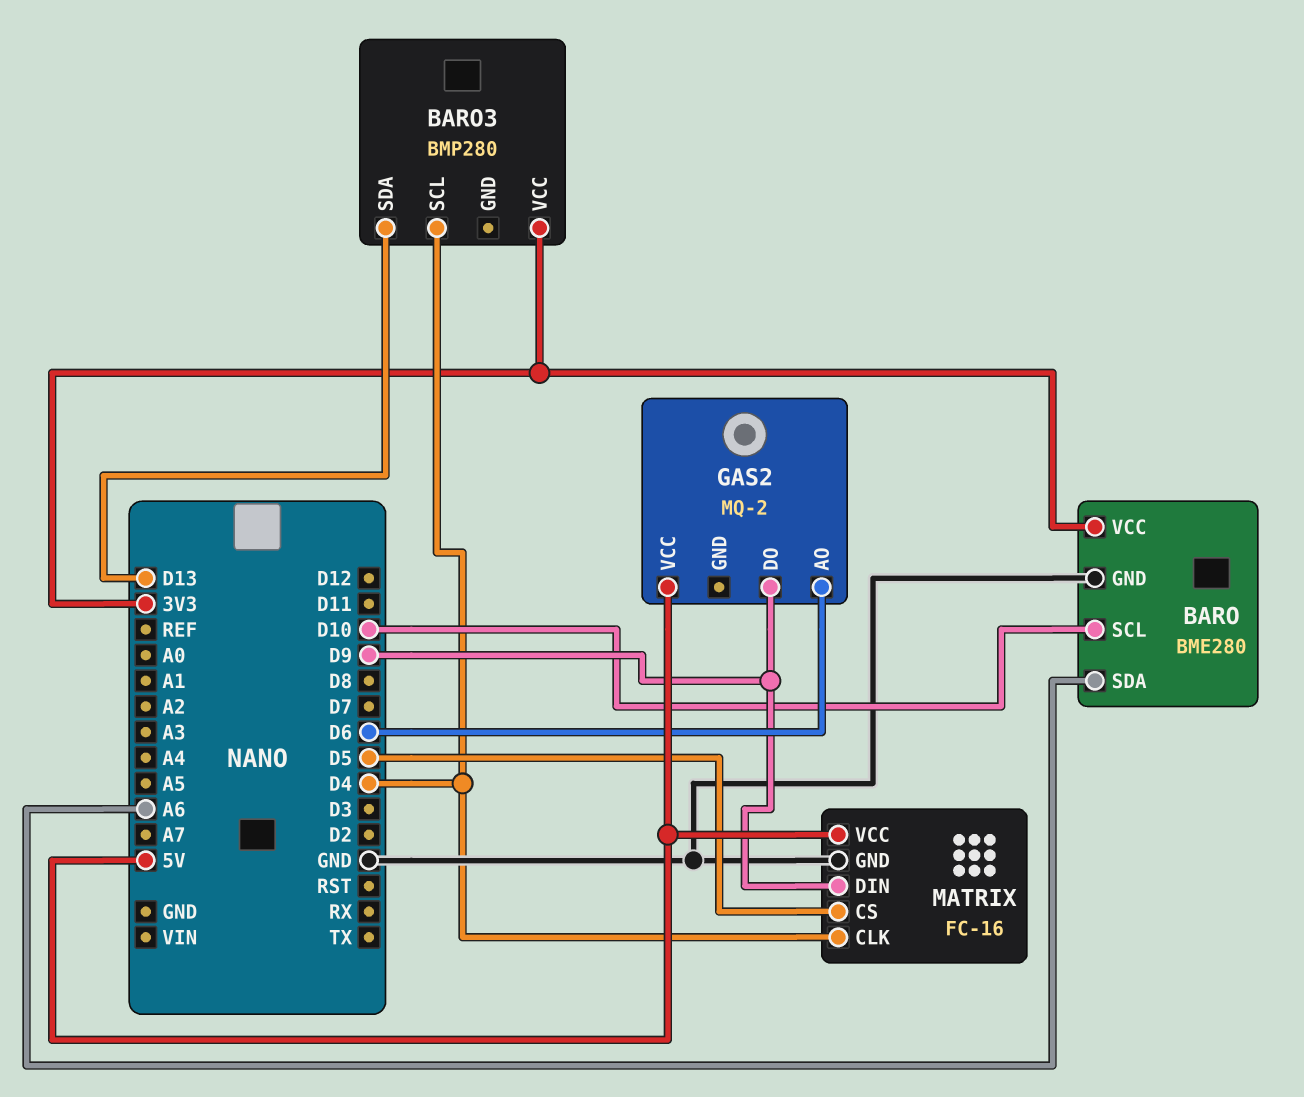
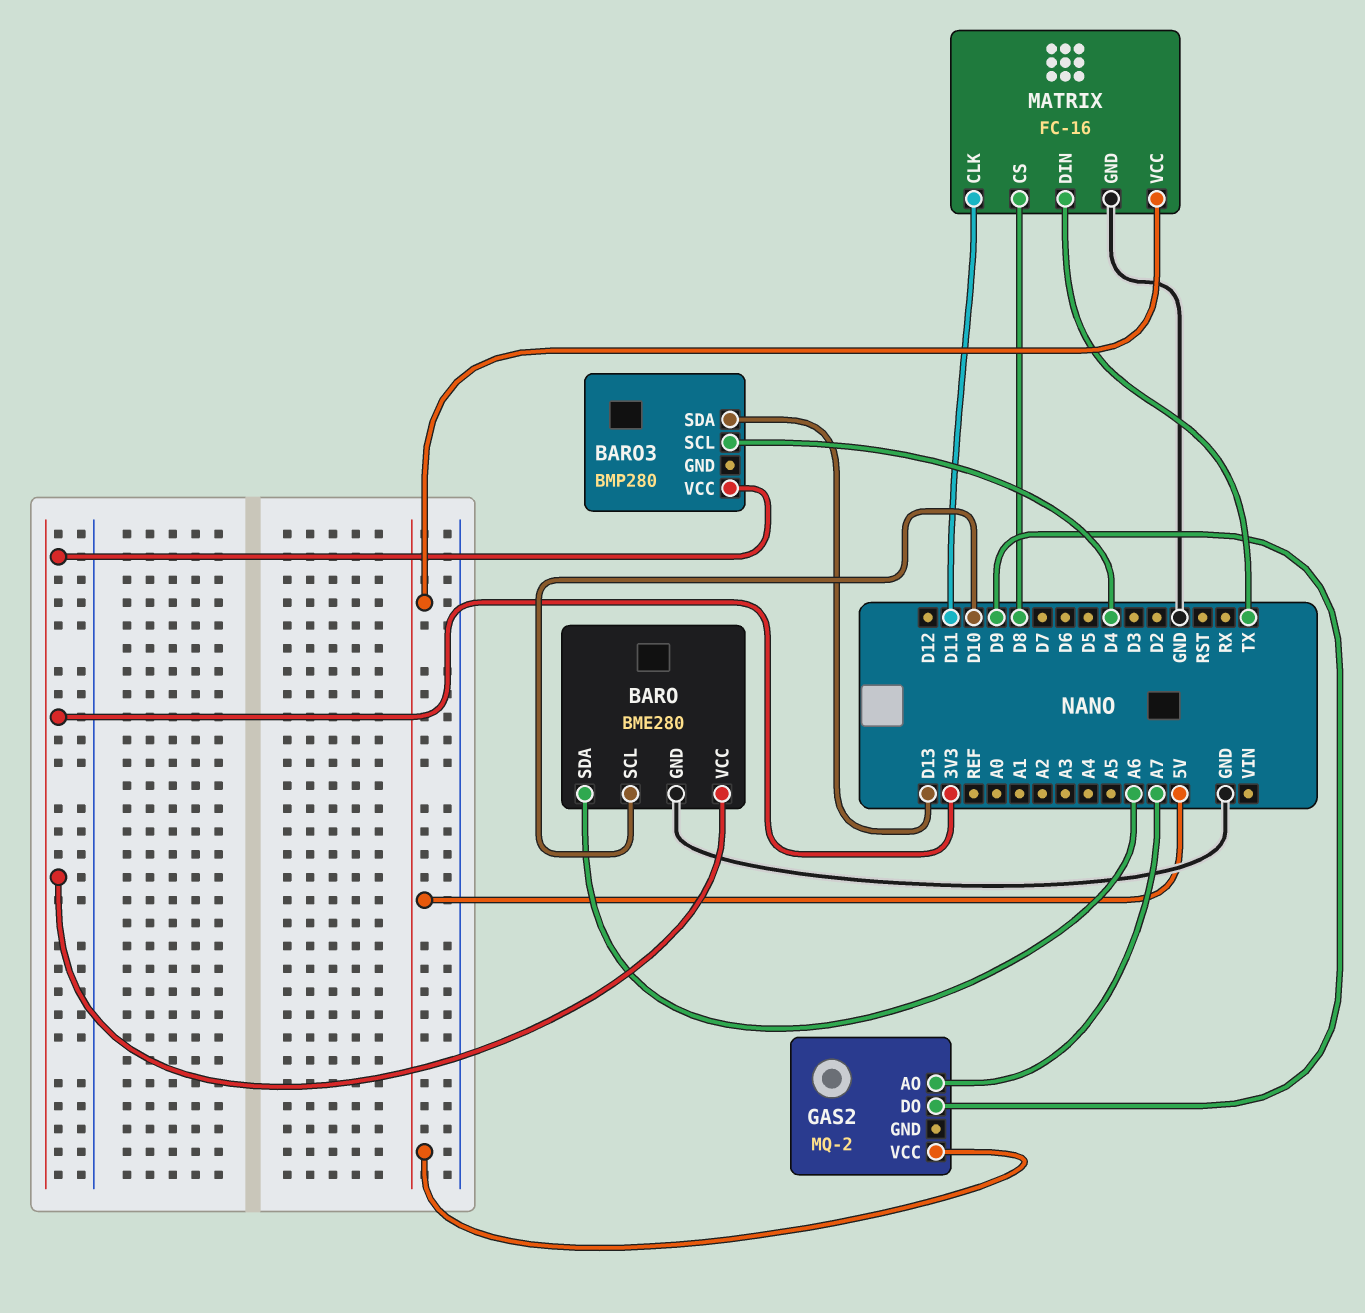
GAS2 pin AO: D6 -> A7
MATRIX pin CLK: D4 -> D11
MATRIX pin CS: D5 -> D8
MATRIX pin DIN: D9 -> TX

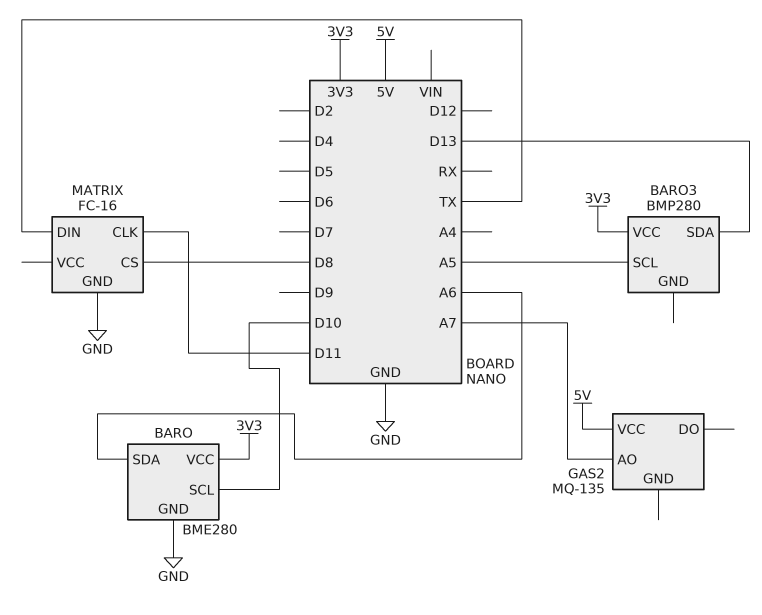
BARO3 pin SCL: D4 -> A5
GAS2: MQ-2 -> MQ-135
GAS2 pin DO: D9 -> none
MATRIX pin VCC: 5V -> none

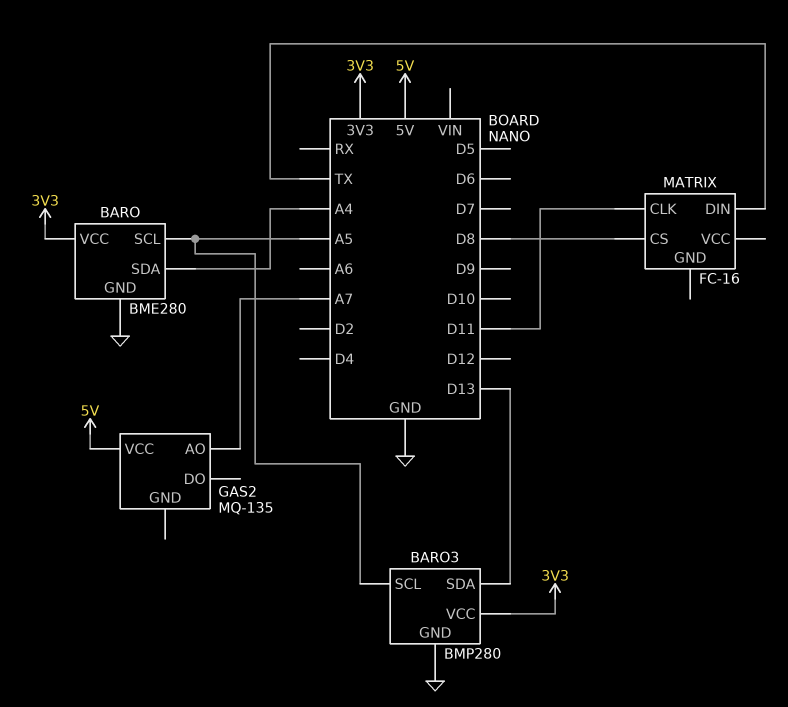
BARO pin SCL: D10 -> A5
BARO pin SDA: A6 -> A4
BARO3 pin GND: none -> GND
MATRIX pin GND: GND -> none

